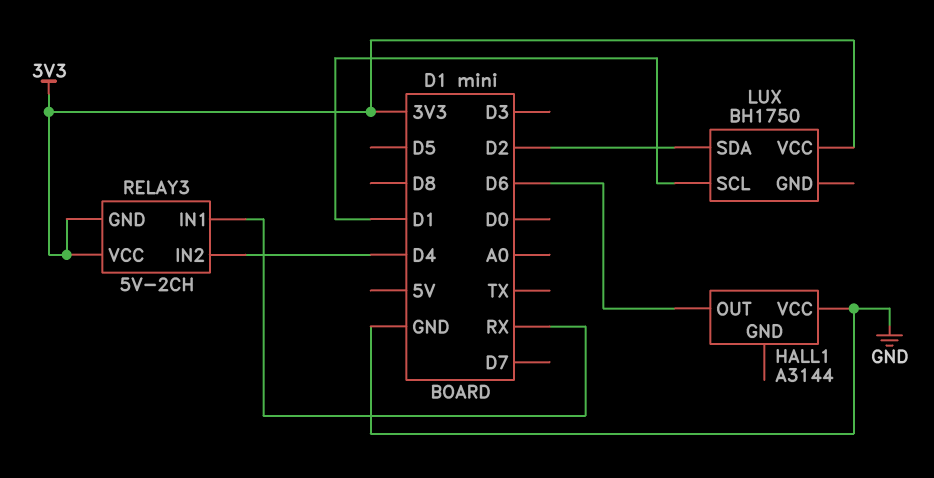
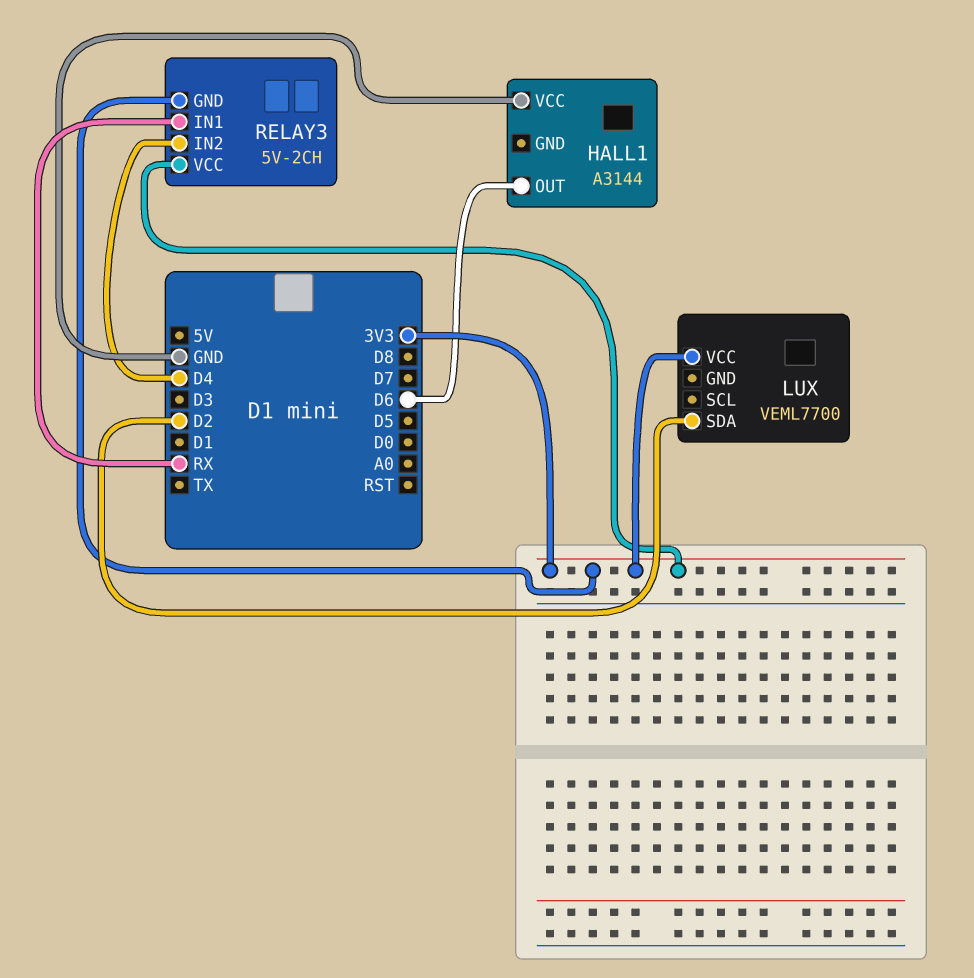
LUX: BH1750 -> VEML7700
LUX pin SCL: D1 -> none

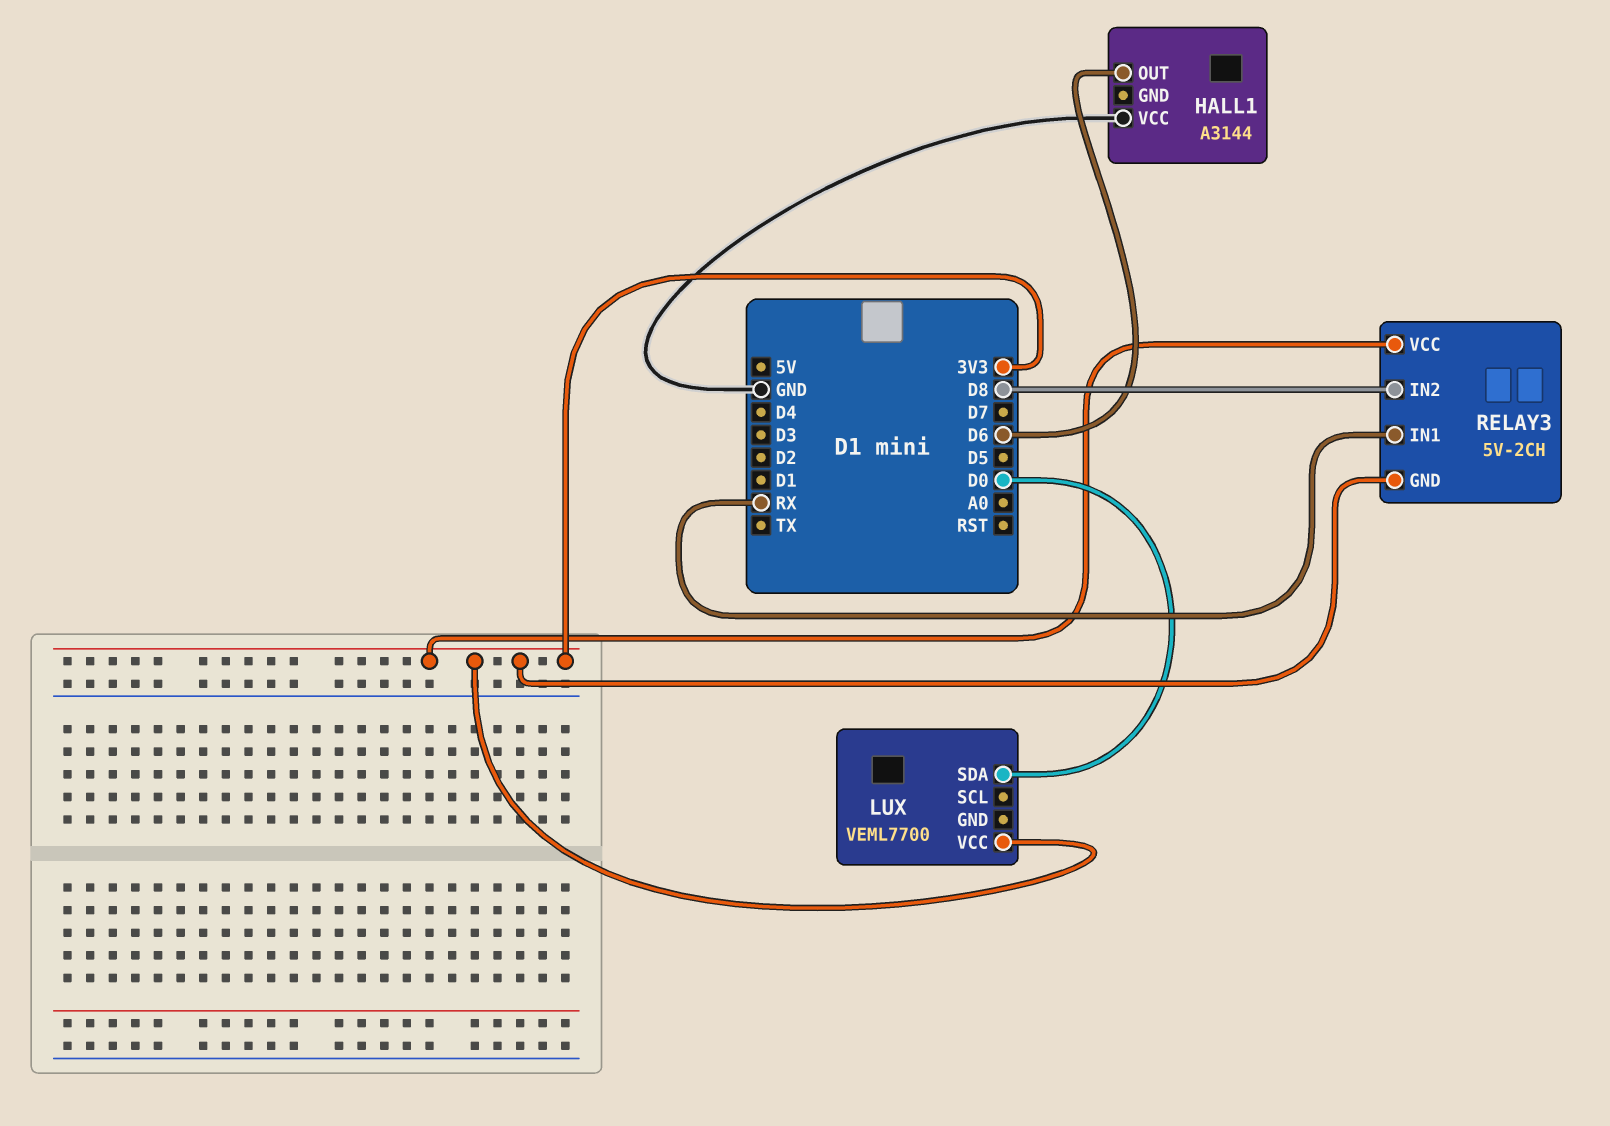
LUX pin SDA: D2 -> D0
RELAY3 pin IN2: D4 -> D8

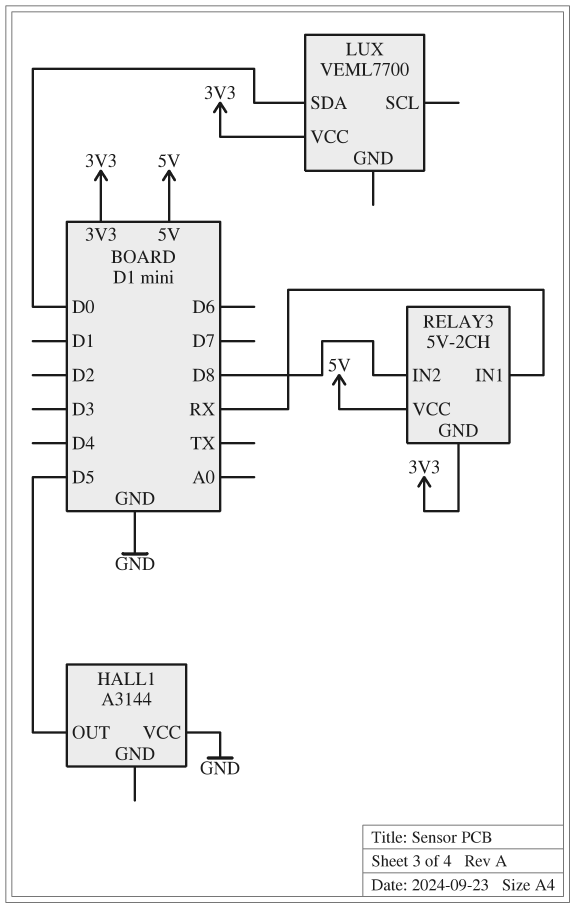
HALL1 pin OUT: D6 -> D5
RELAY3 pin VCC: 3V3 -> 5V

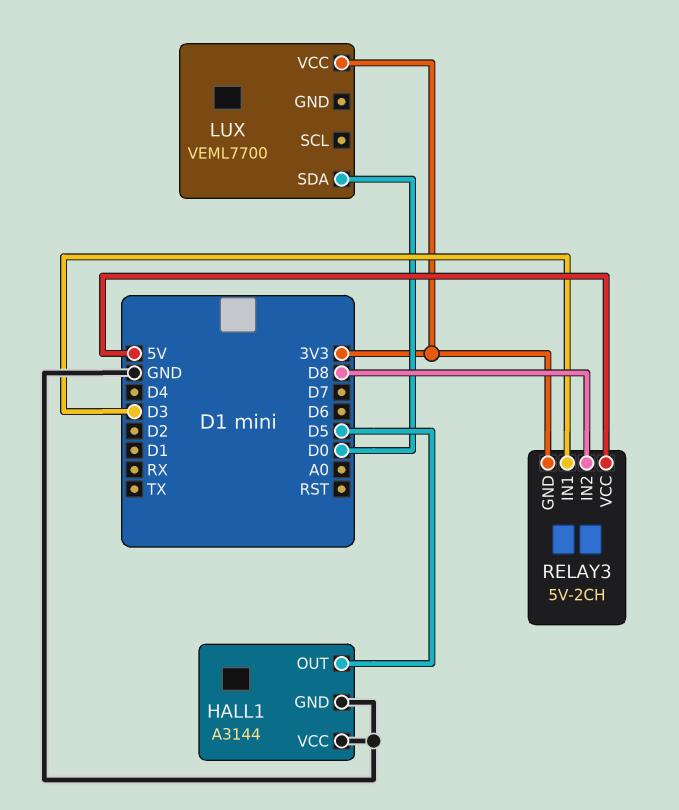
HALL1 pin GND: none -> GND
RELAY3 pin IN1: RX -> D3

